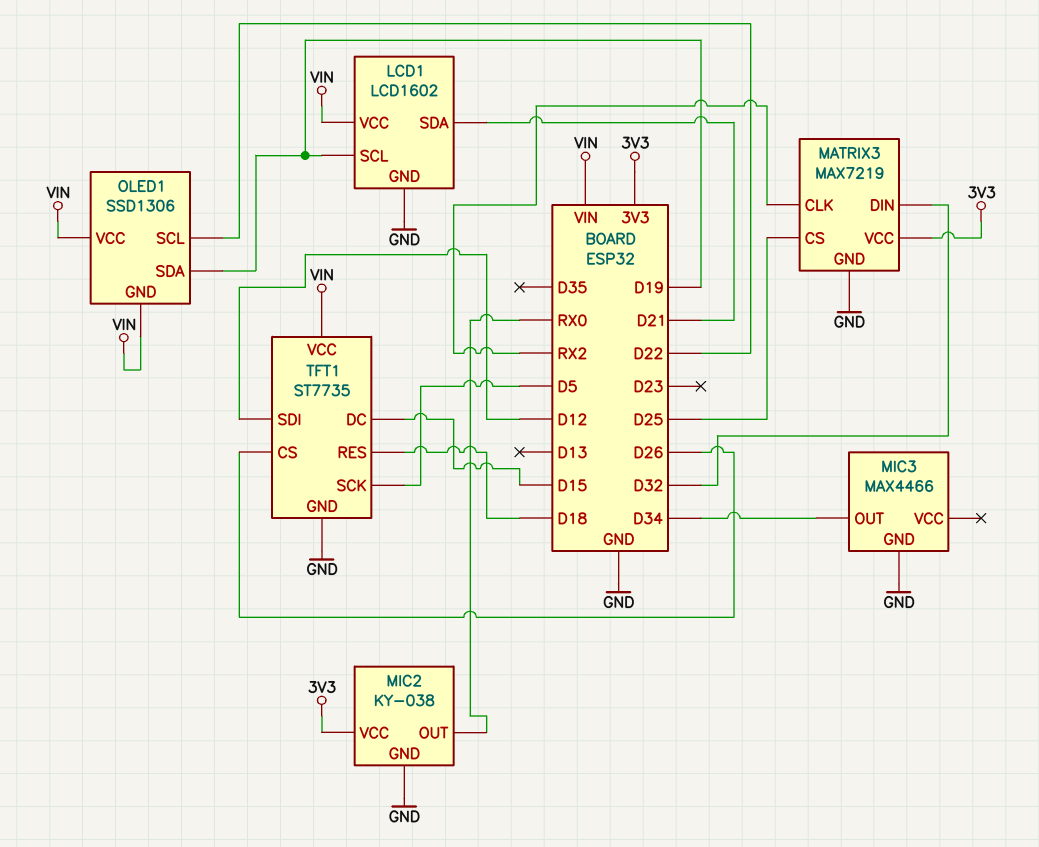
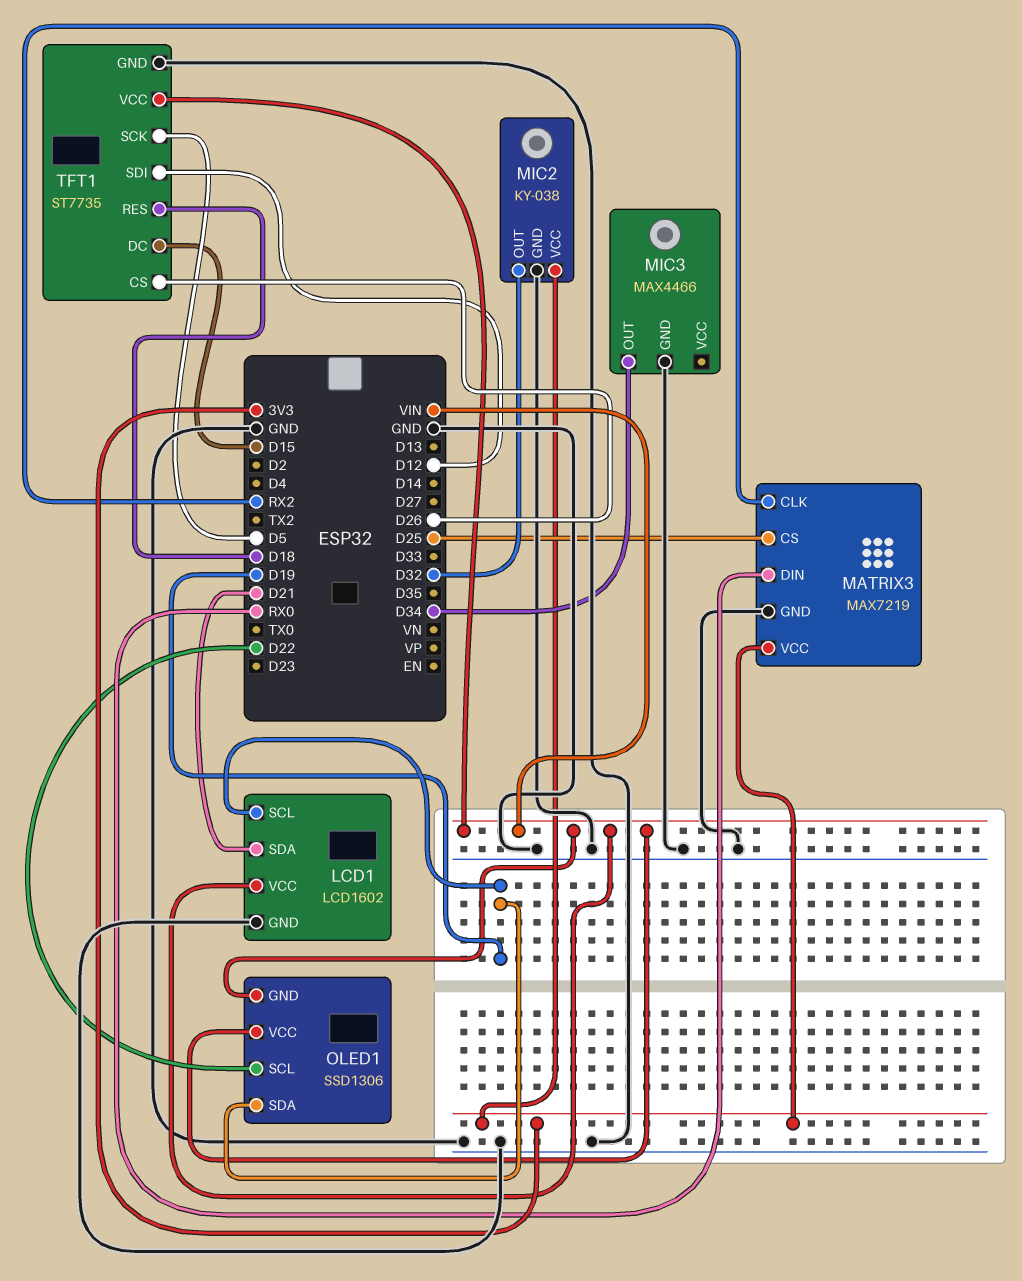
MATRIX3 pin DIN: D32 -> RX0
MIC2 pin OUT: RX0 -> D32

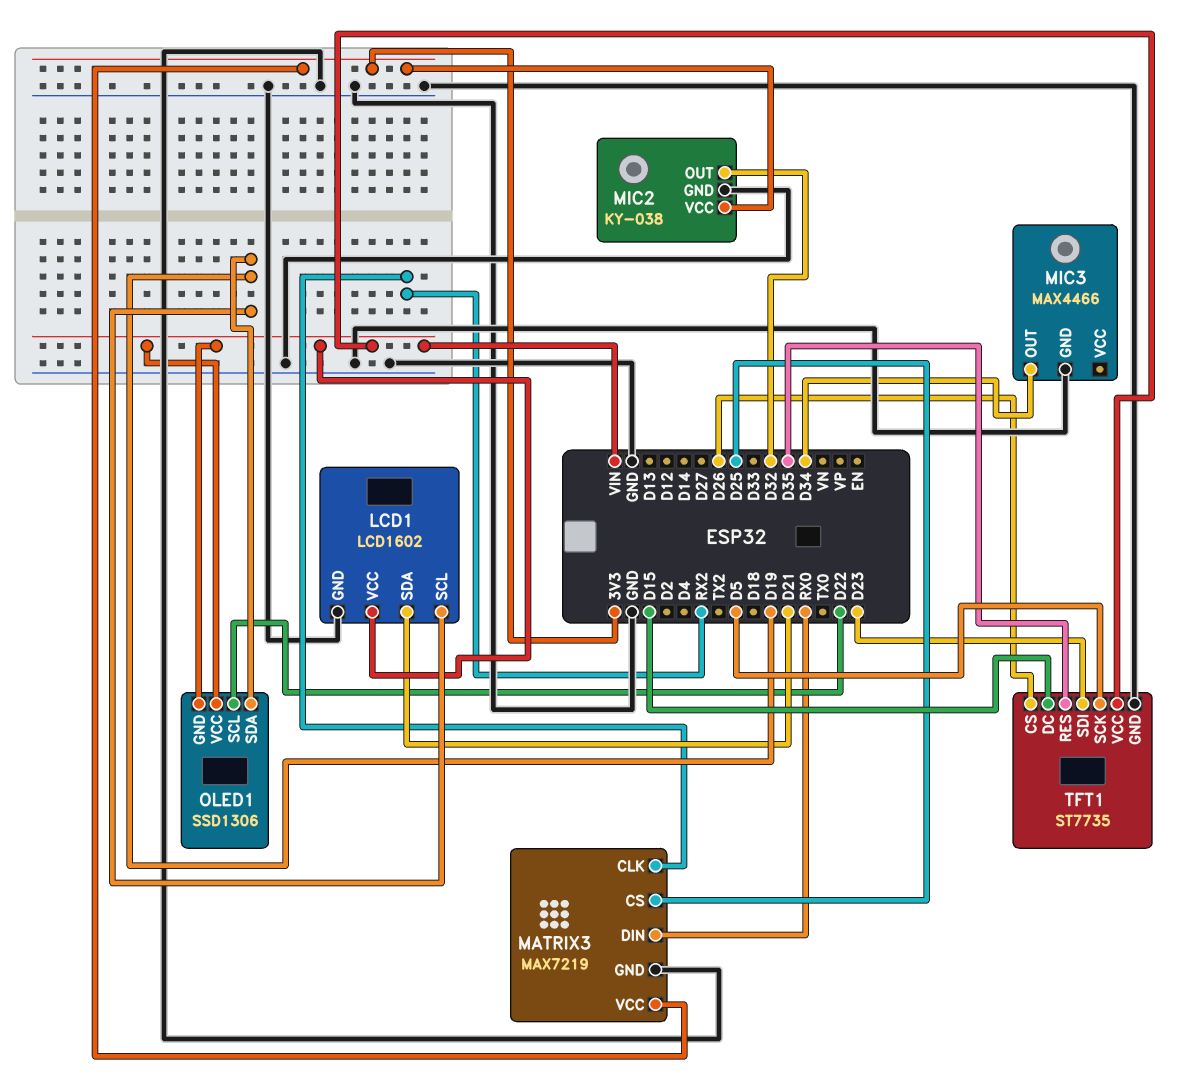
TFT1 pin RES: D18 -> D35
TFT1 pin SDI: D12 -> D23

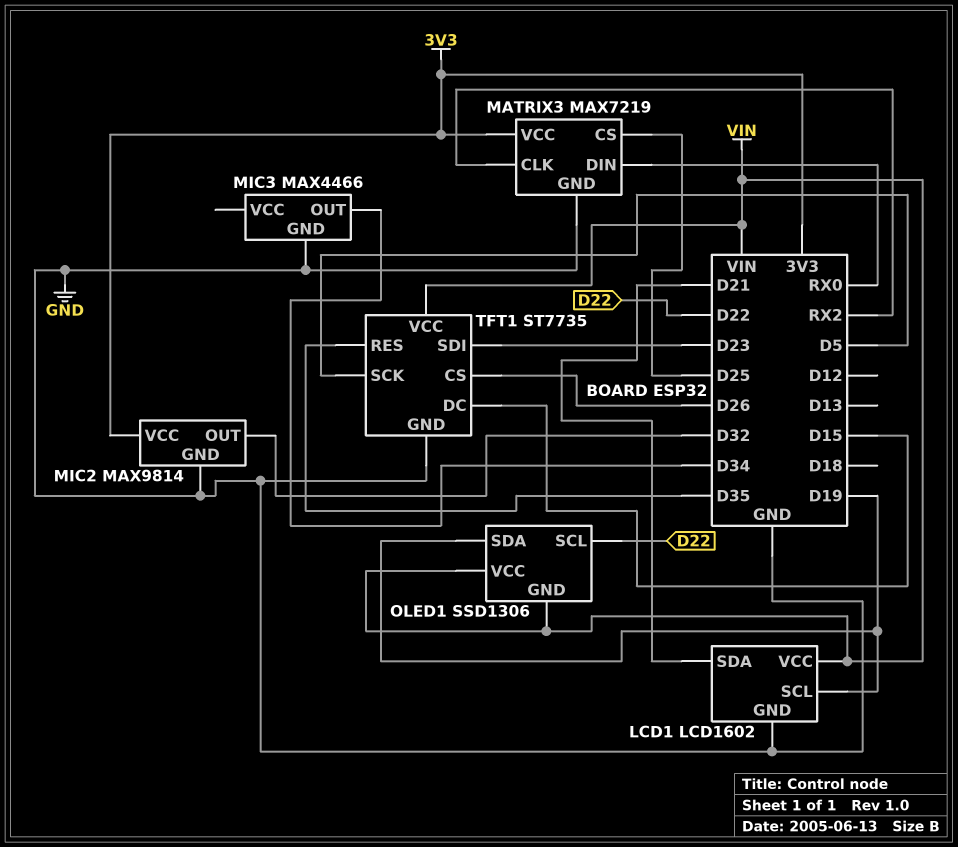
MIC2: KY-038 -> MAX9814

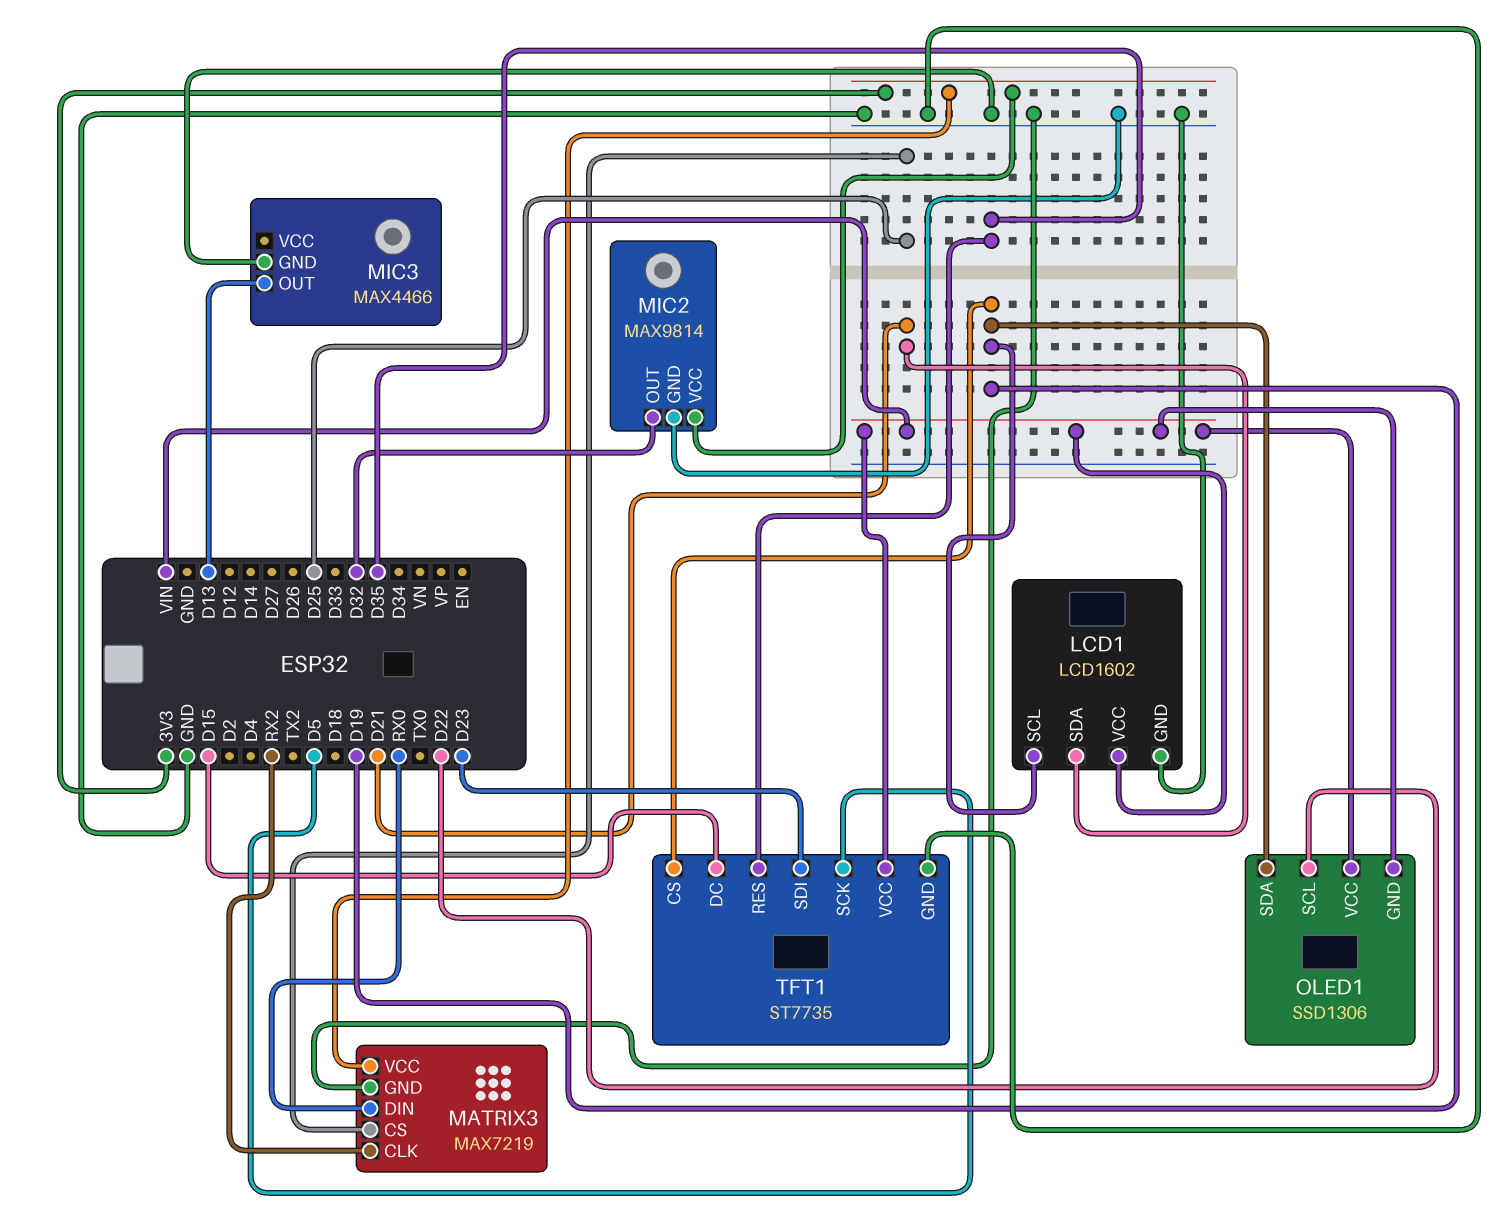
MIC3 pin OUT: D34 -> D13
TFT1 pin CS: D26 -> D19

